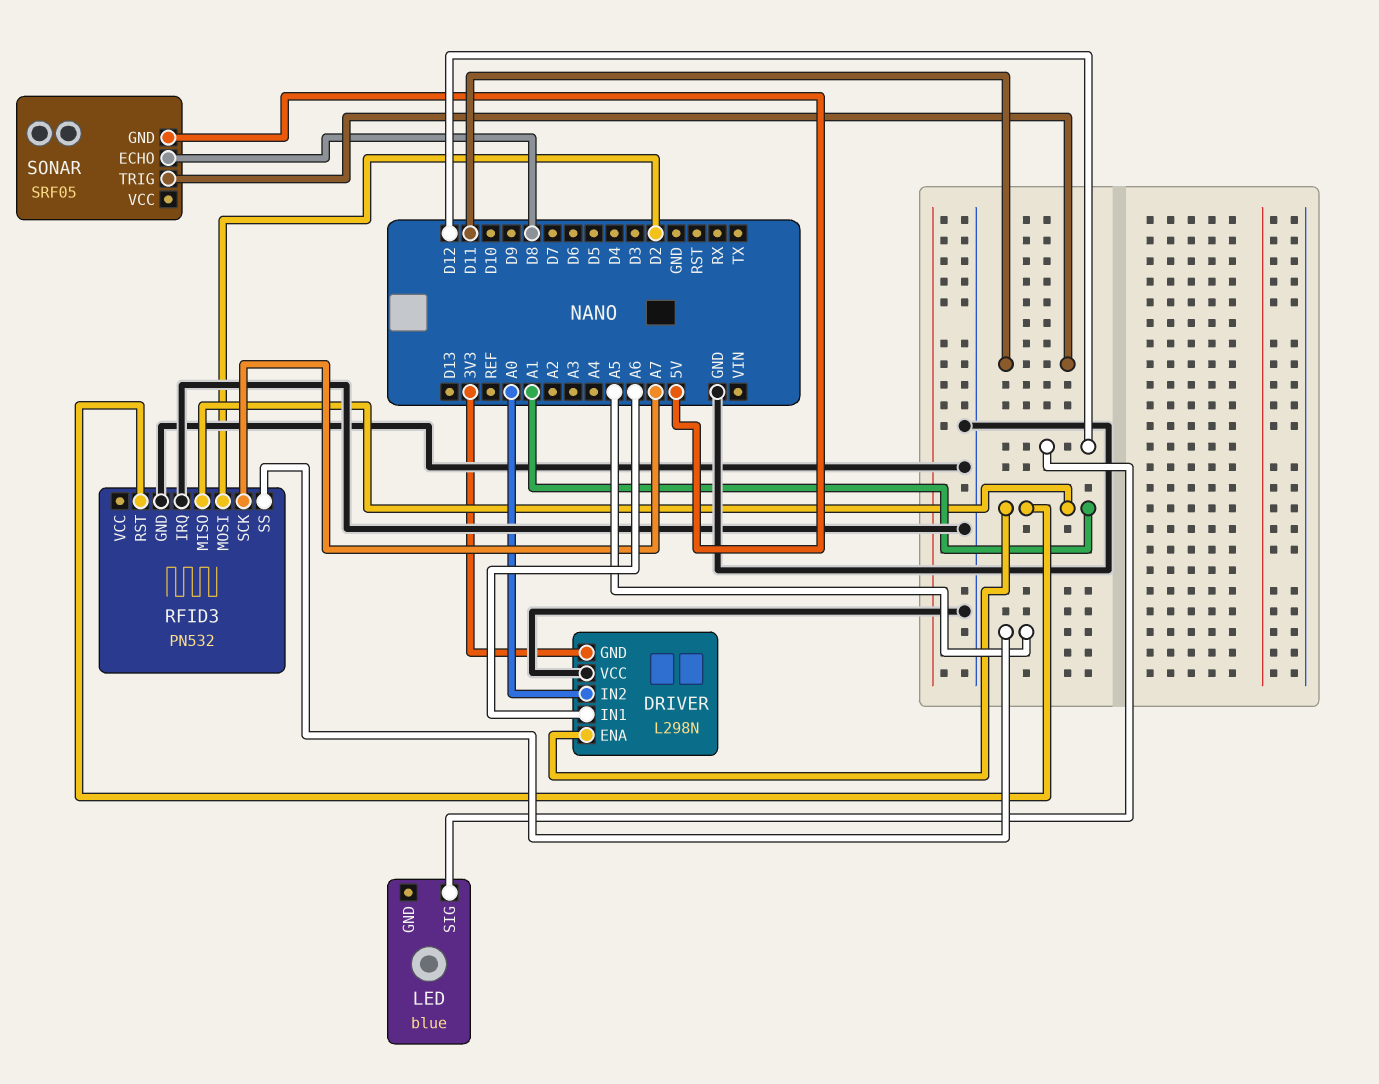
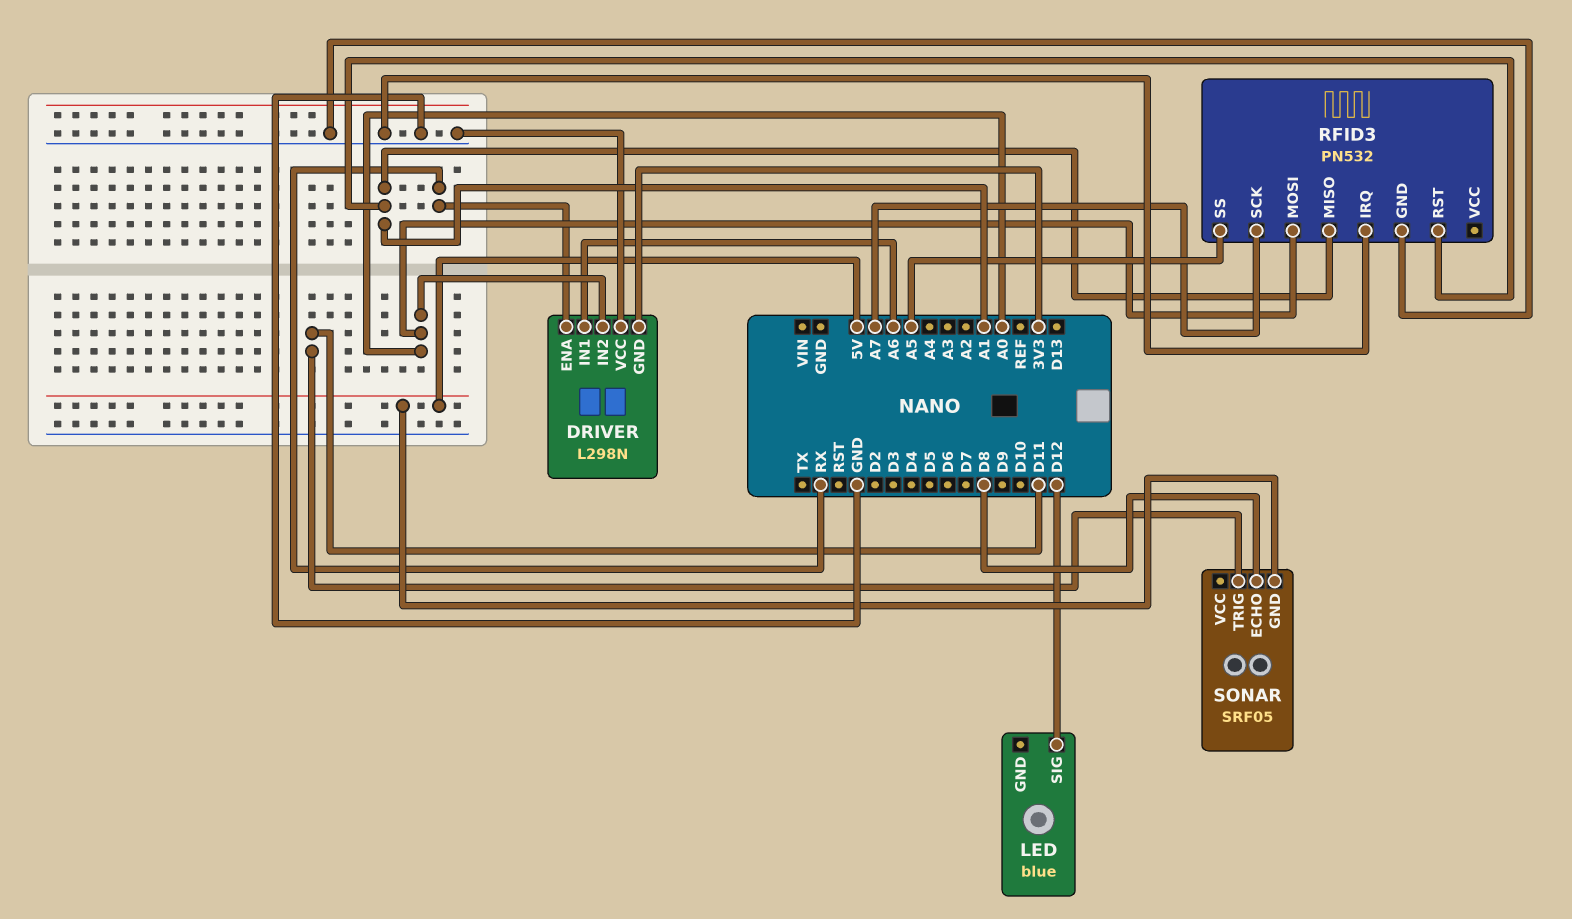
DRIVER pin ENA: A1 -> RX
RFID3 pin MOSI: D2 -> A0

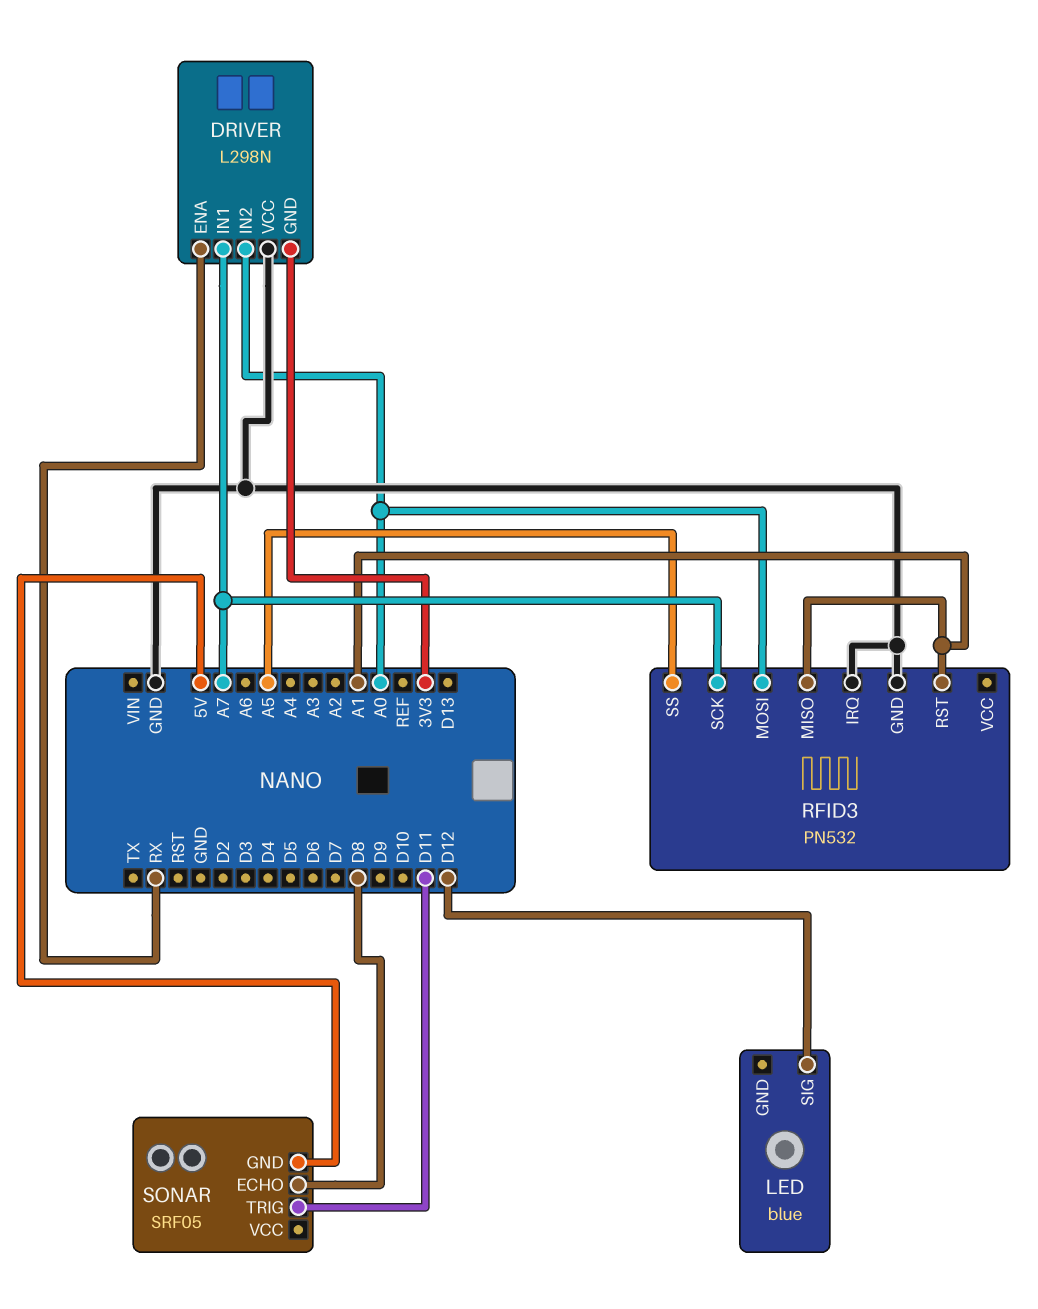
DRIVER pin IN1: A6 -> A7

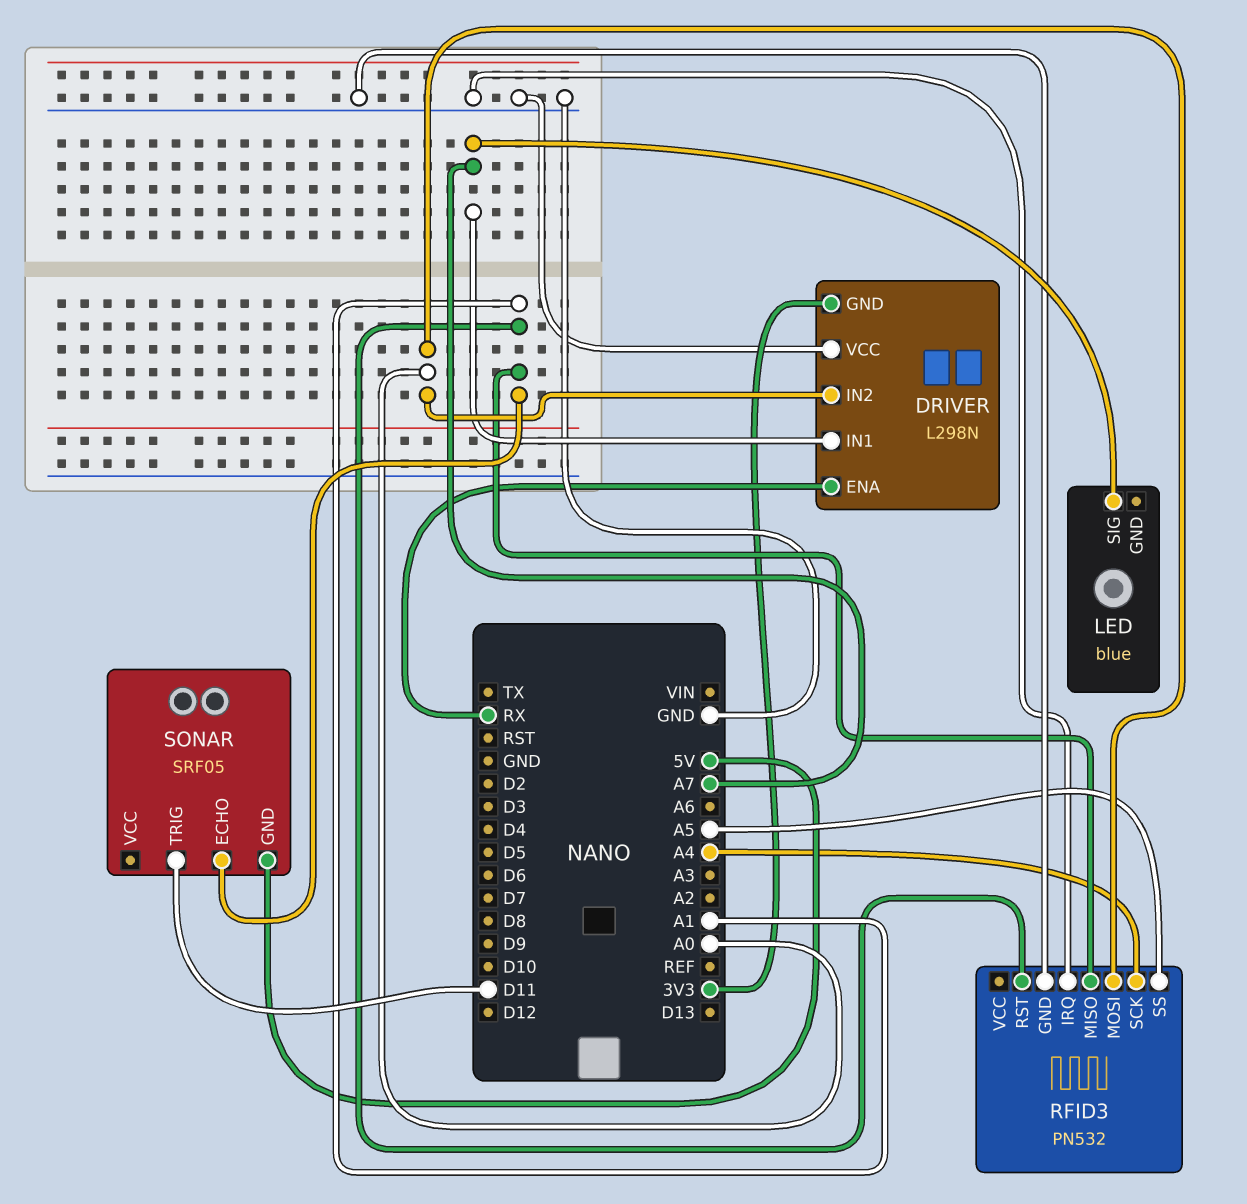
LED pin SIG: D12 -> A7
RFID3 pin SCK: A7 -> A4
SONAR pin ECHO: D8 -> A1

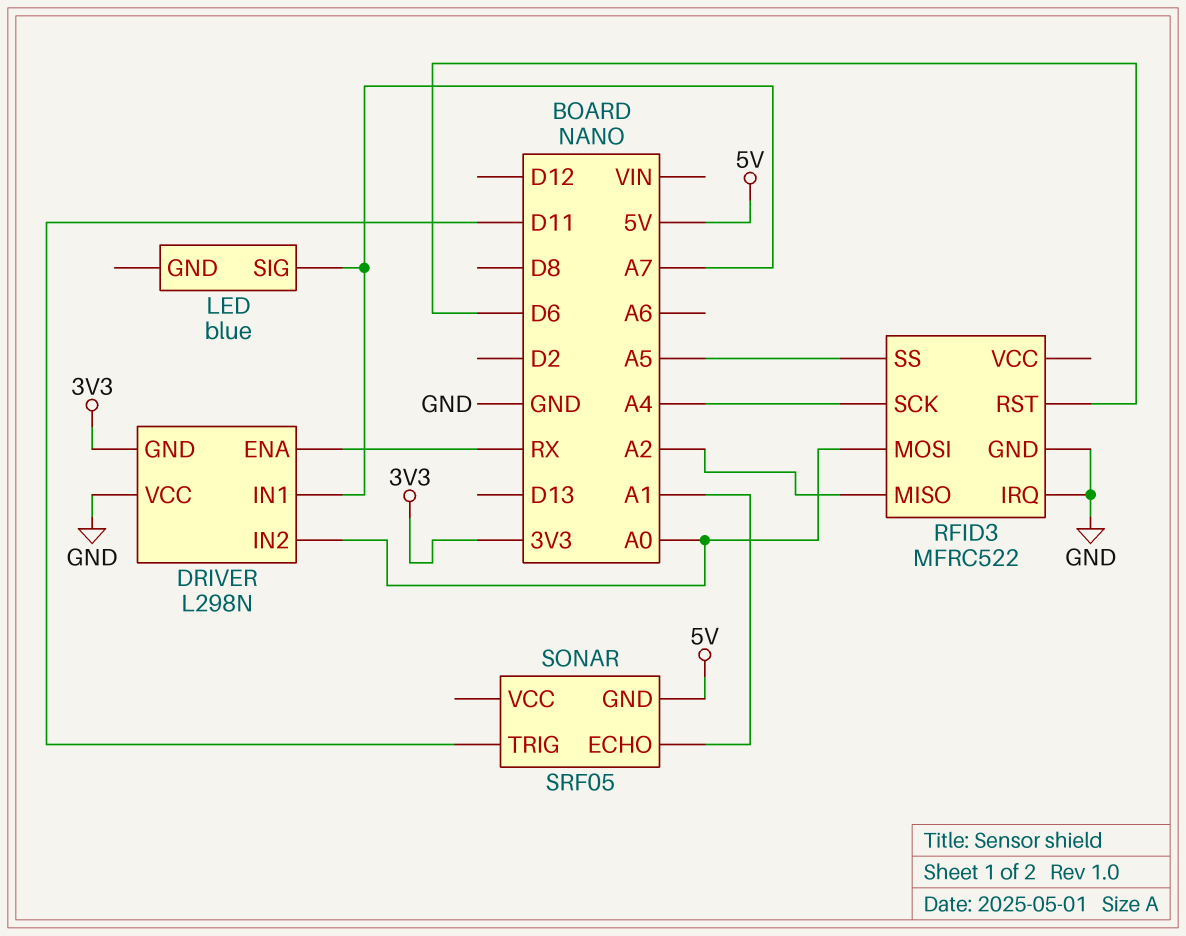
RFID3: PN532 -> MFRC522
RFID3 pin MISO: A1 -> A2
RFID3 pin RST: A1 -> D6

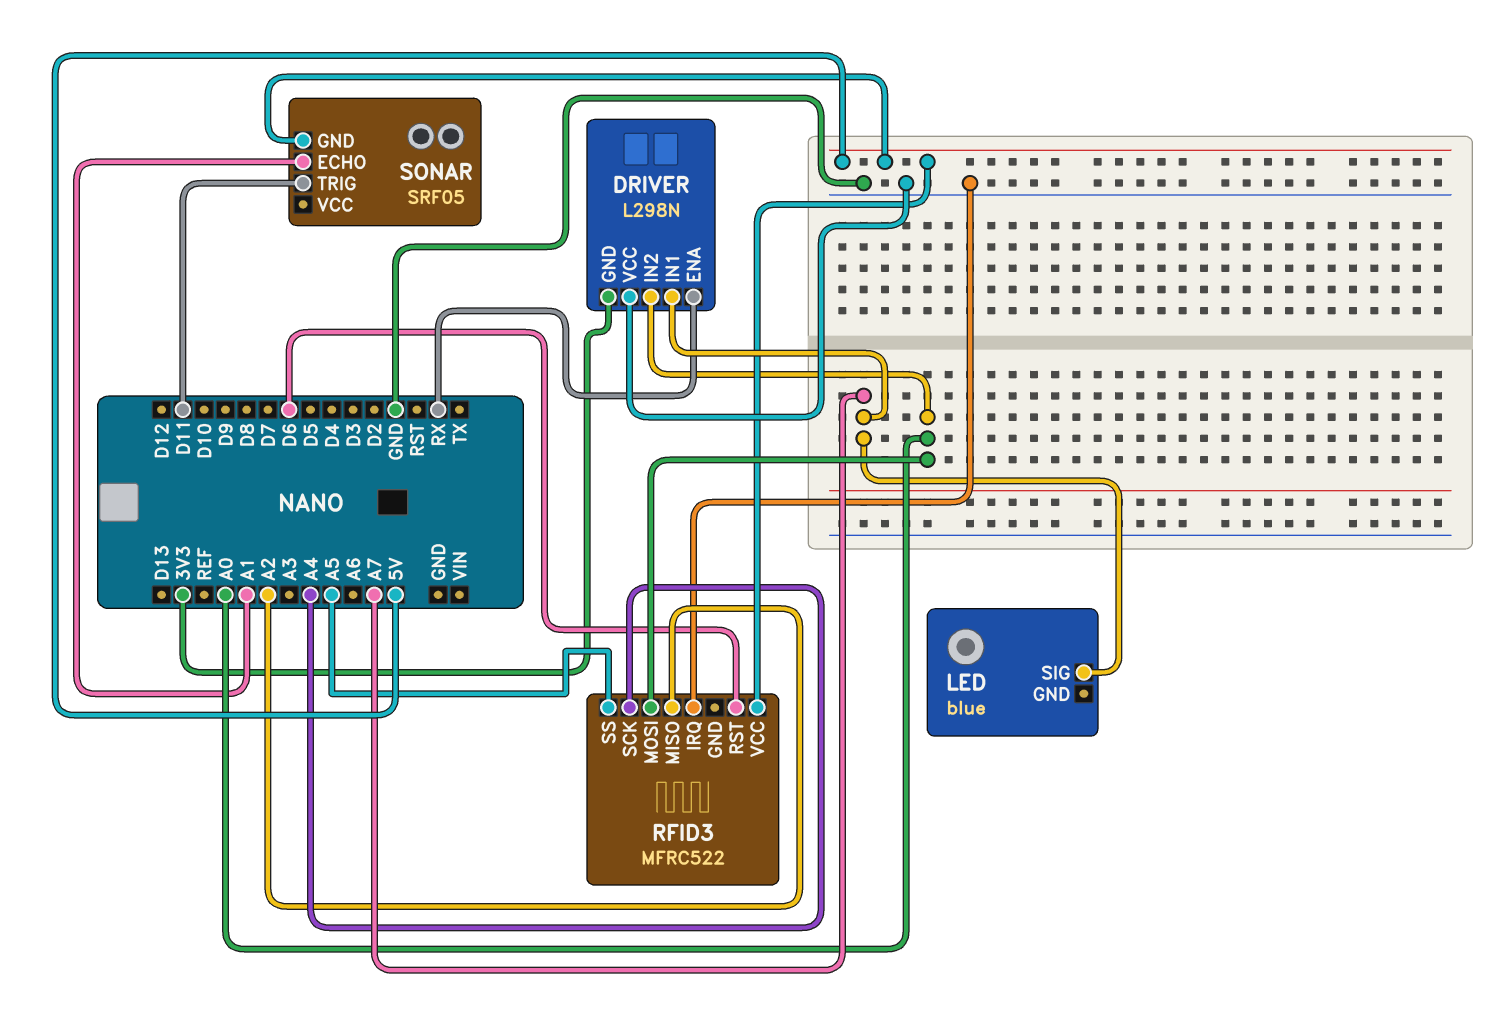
RFID3 pin GND: GND -> none
RFID3 pin VCC: none -> 5V

